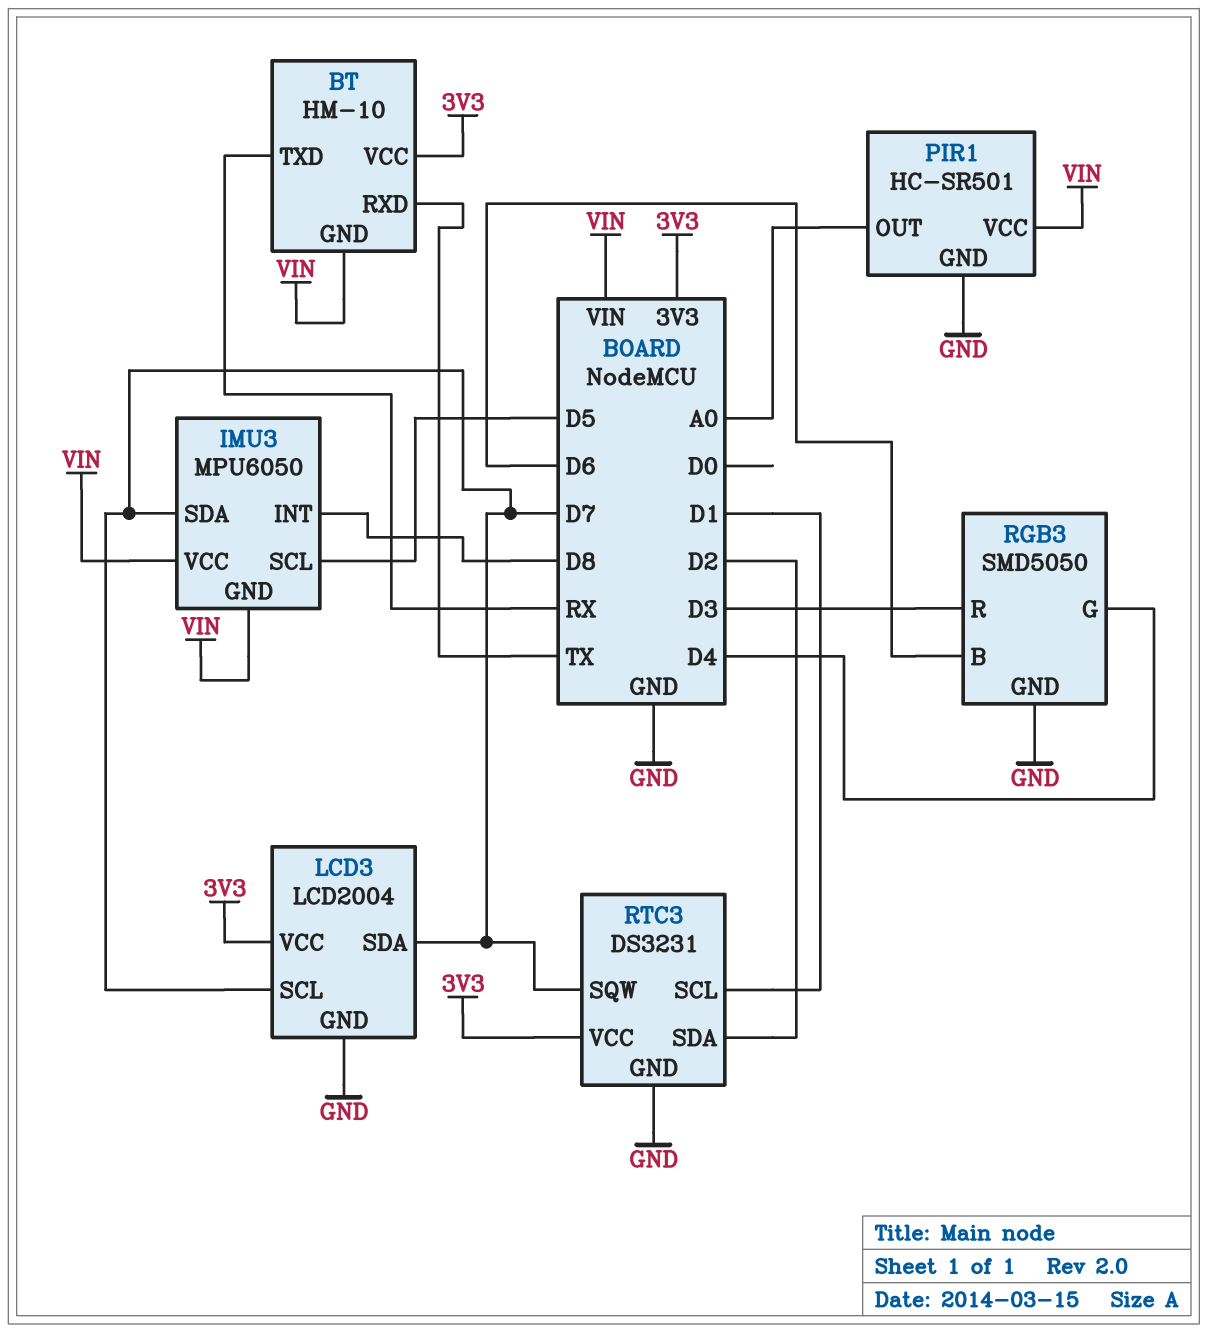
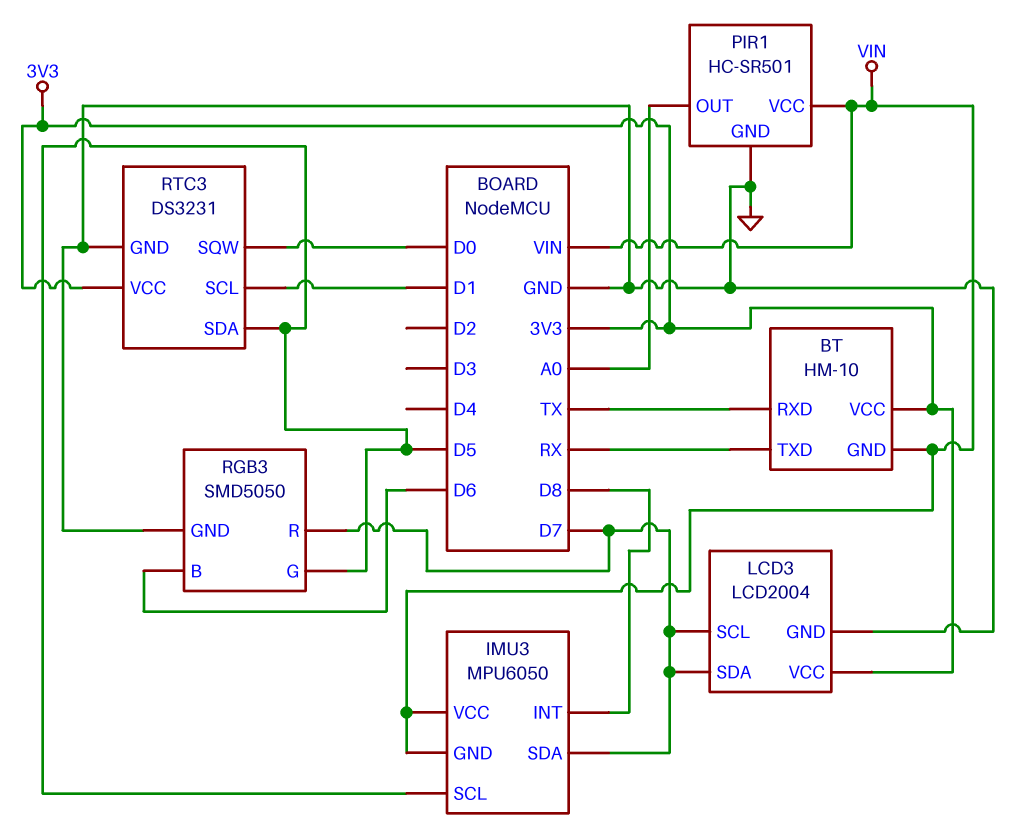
RGB3 pin G: D4 -> D5
RGB3 pin R: D3 -> D7
RTC3 pin SDA: D2 -> D5
RTC3 pin SQW: D7 -> D0

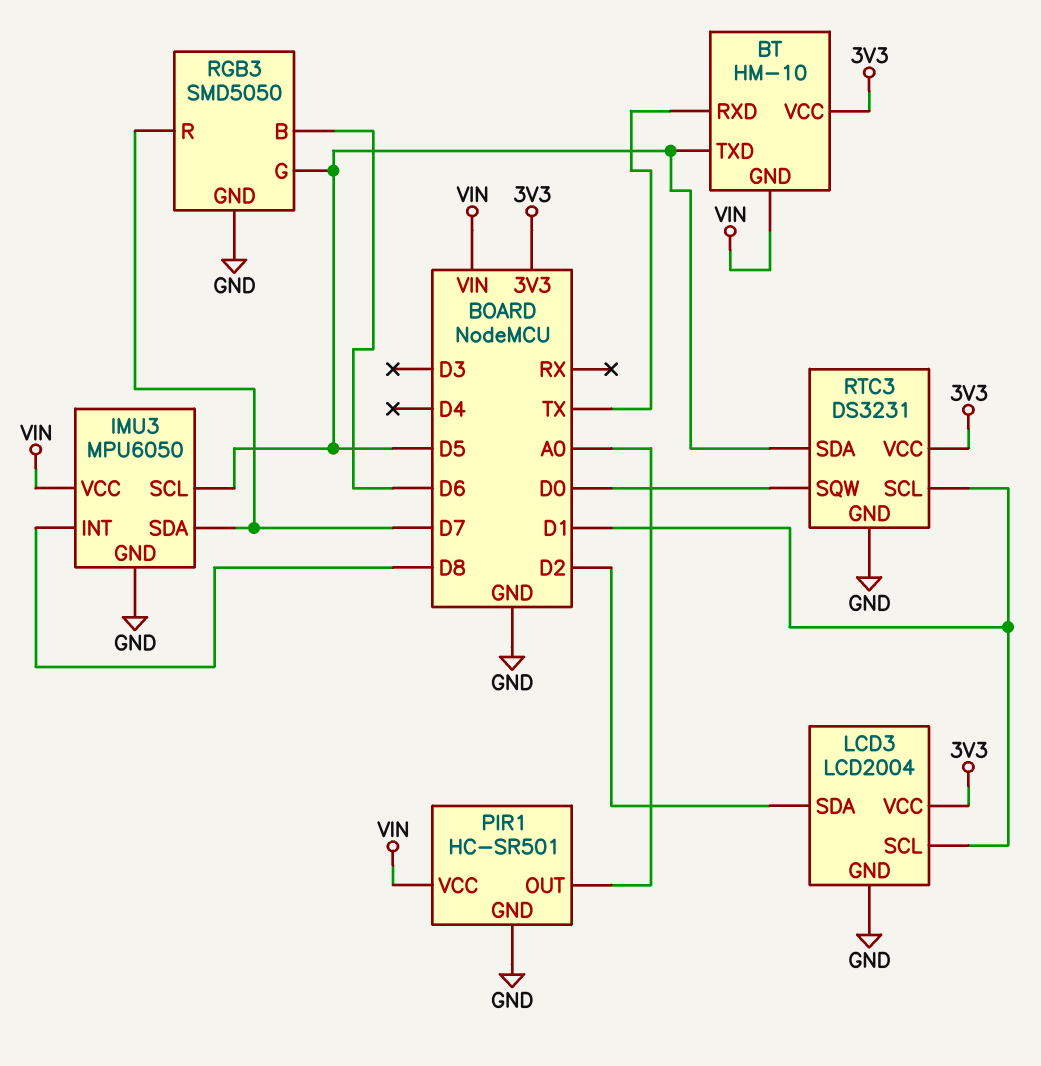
BT pin TXD: RX -> D5
IMU3 pin GND: VIN -> GND
LCD3 pin SCL: D7 -> D1
LCD3 pin SDA: D7 -> D2

